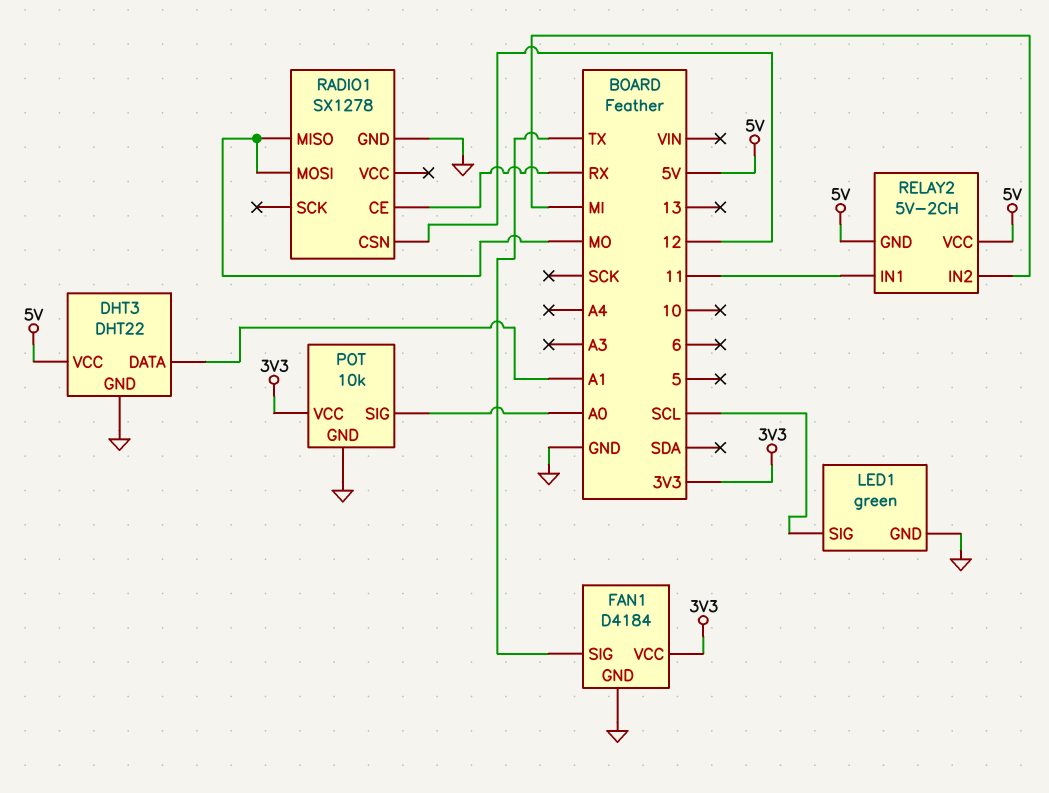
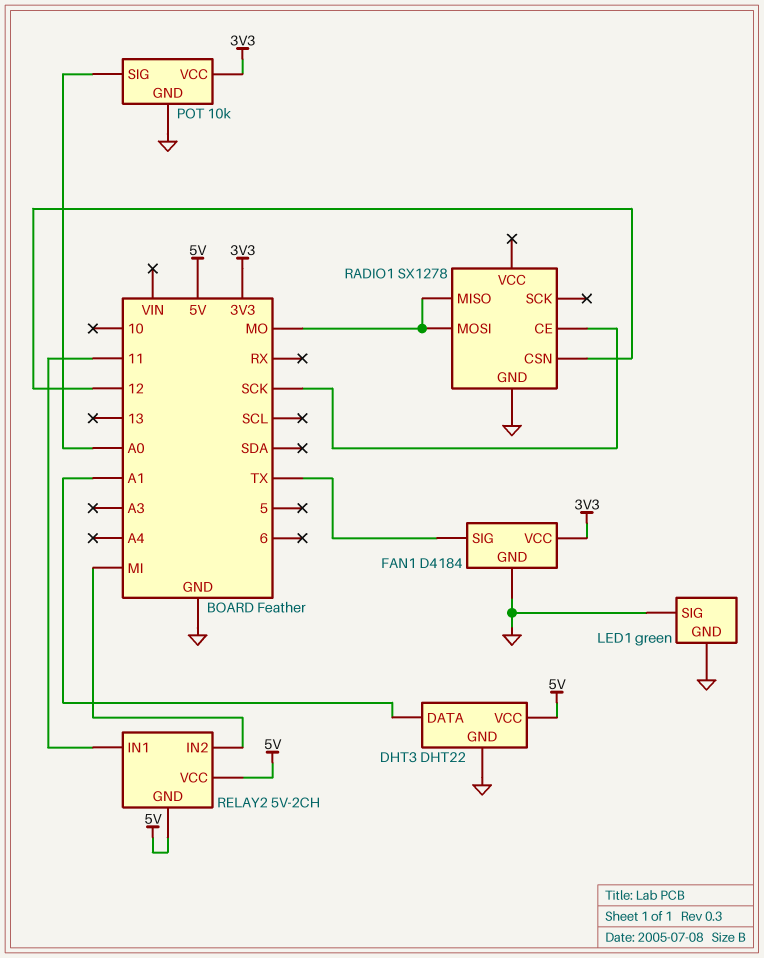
LED1 pin SIG: SCL -> GND
RADIO1 pin CE: RX -> SCK

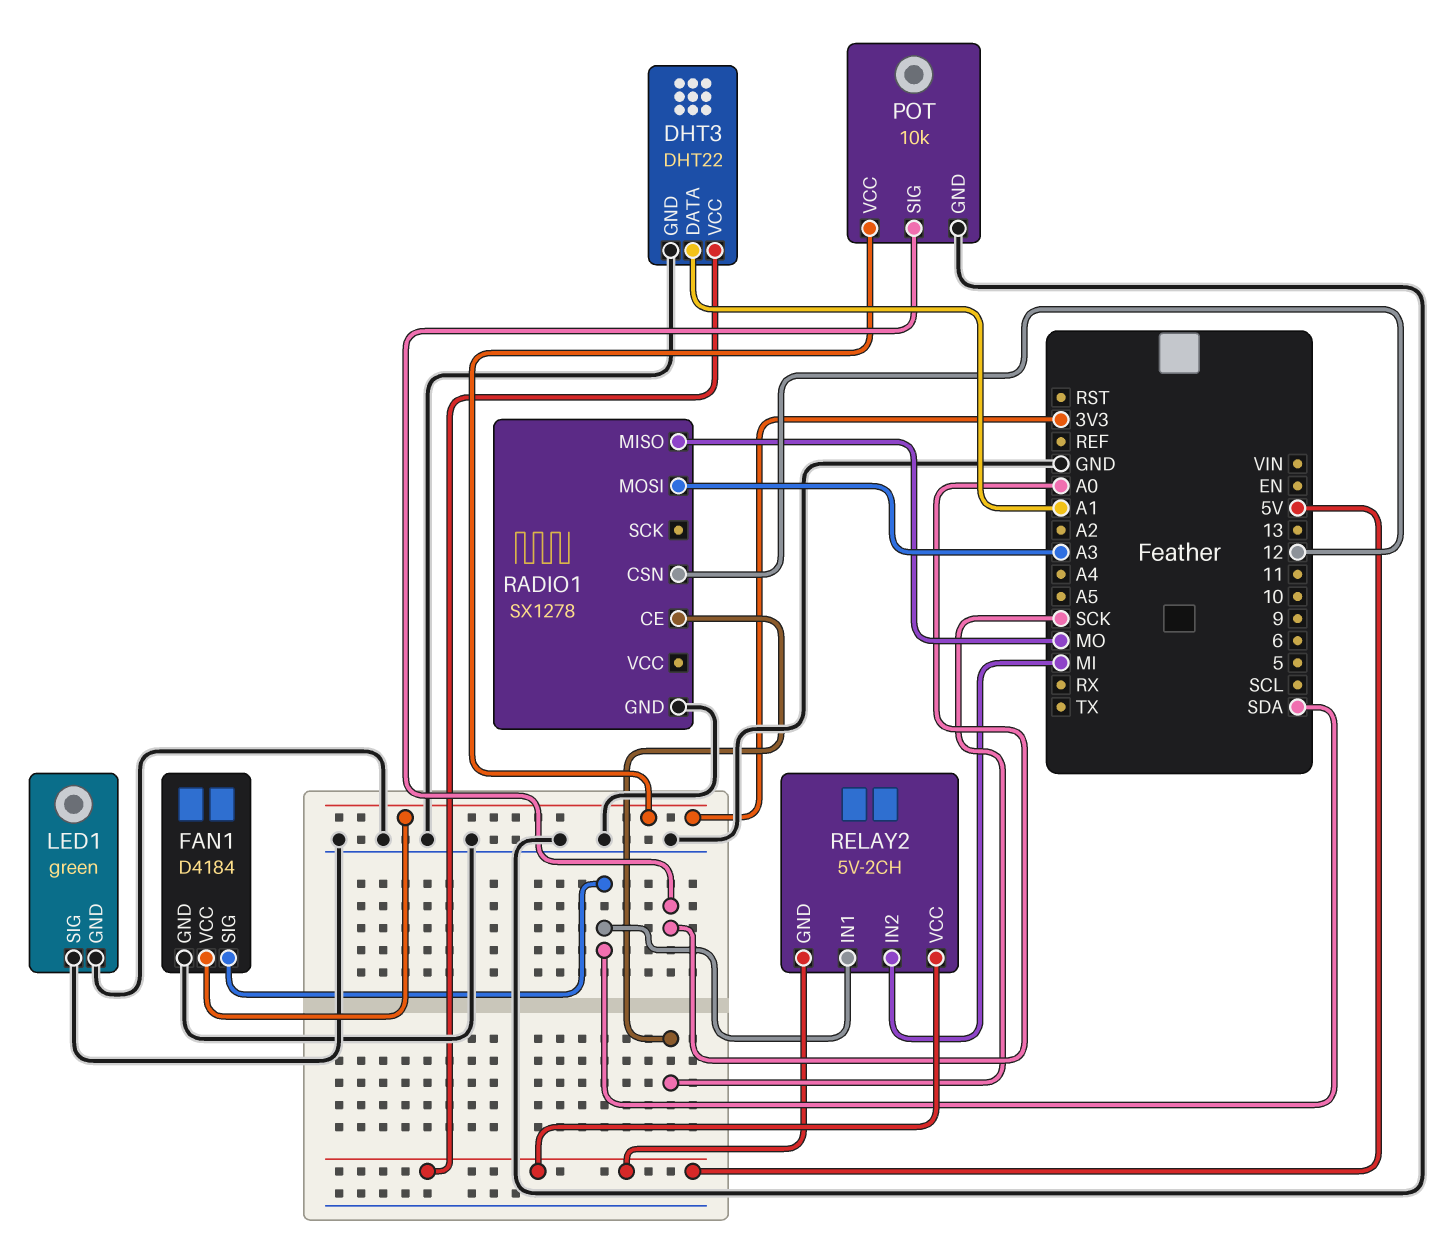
FAN1 pin SIG: TX -> SDA
RADIO1 pin MOSI: MO -> A3
RELAY2 pin IN1: 11 -> SDA

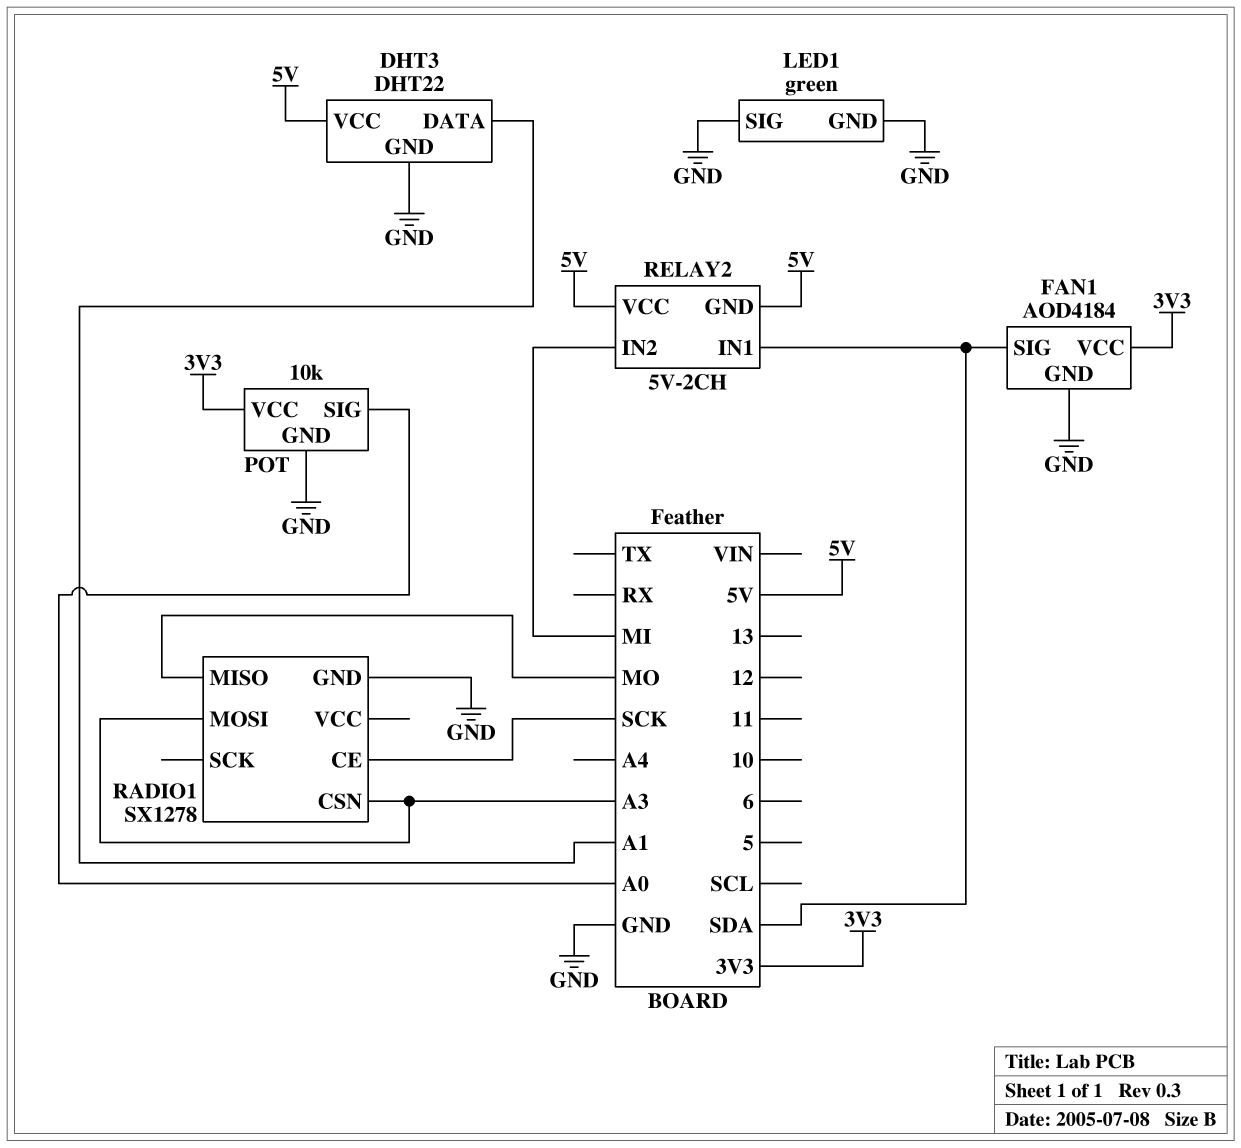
FAN1: D4184 -> AOD4184
RADIO1 pin CSN: 12 -> A3

